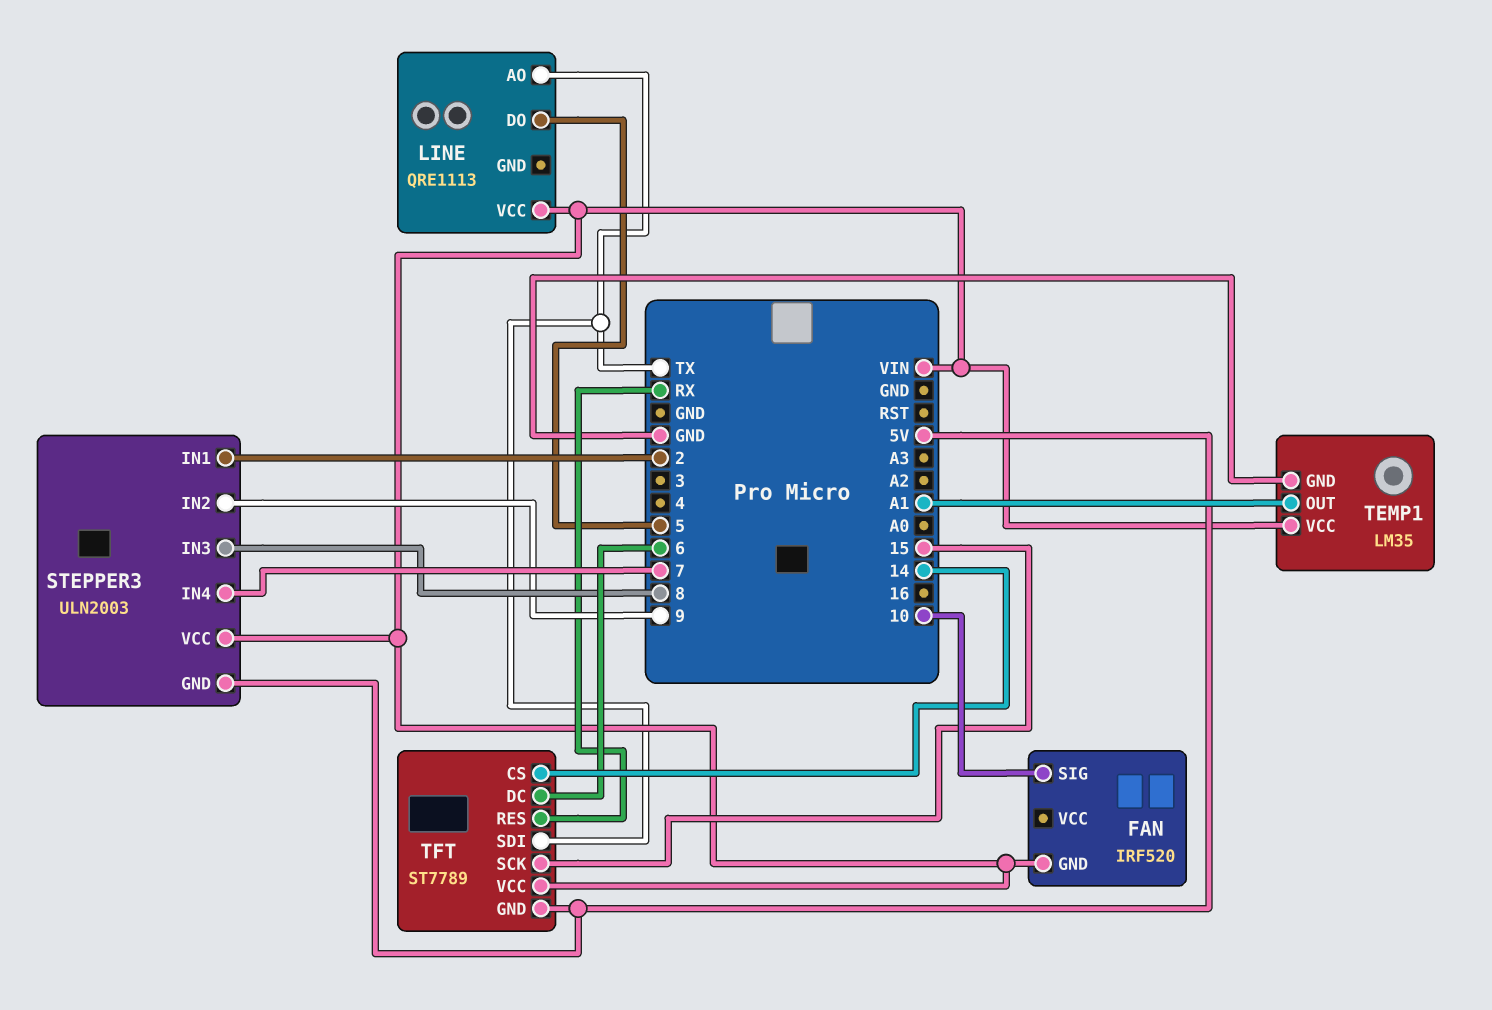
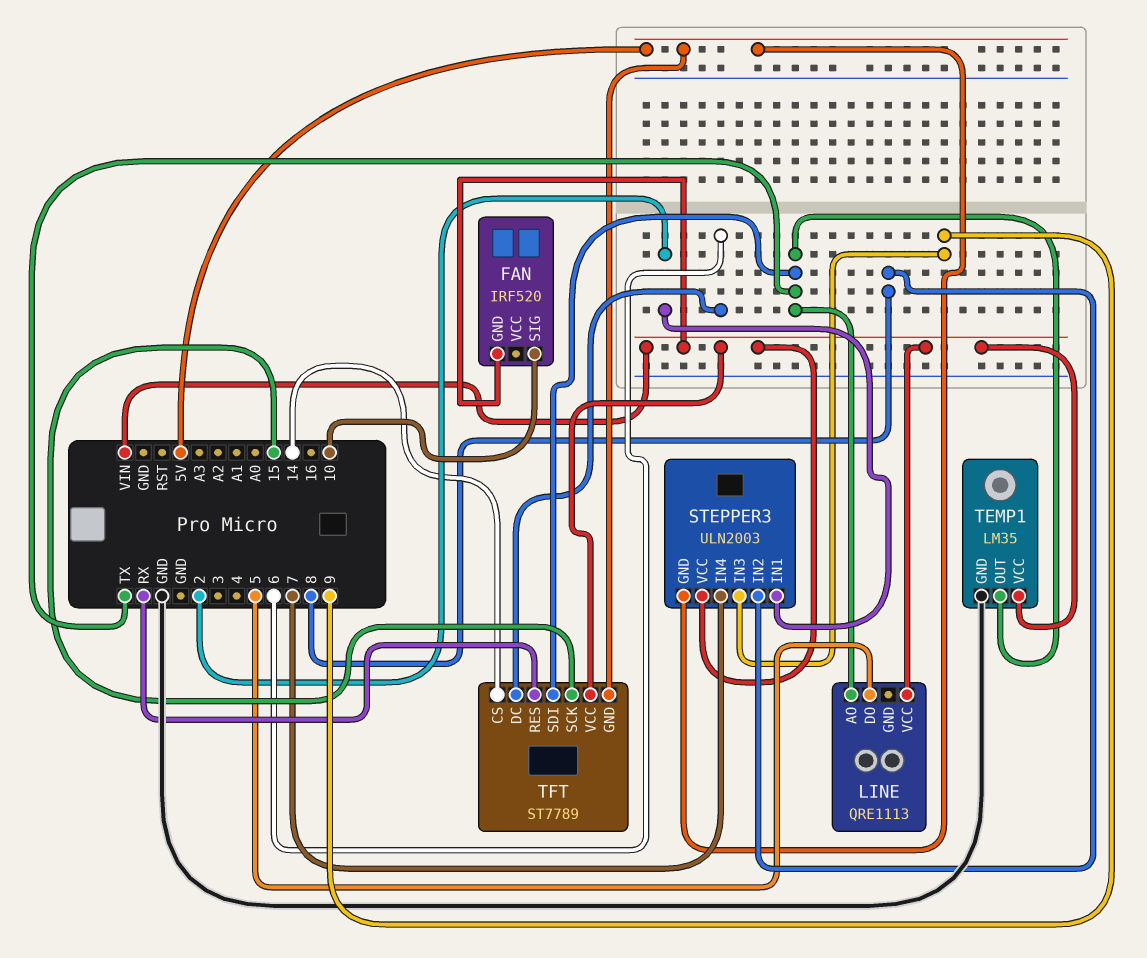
STEPPER3 pin IN2: 9 -> 8
STEPPER3 pin IN3: 8 -> 9
TEMP1 pin OUT: A1 -> TX

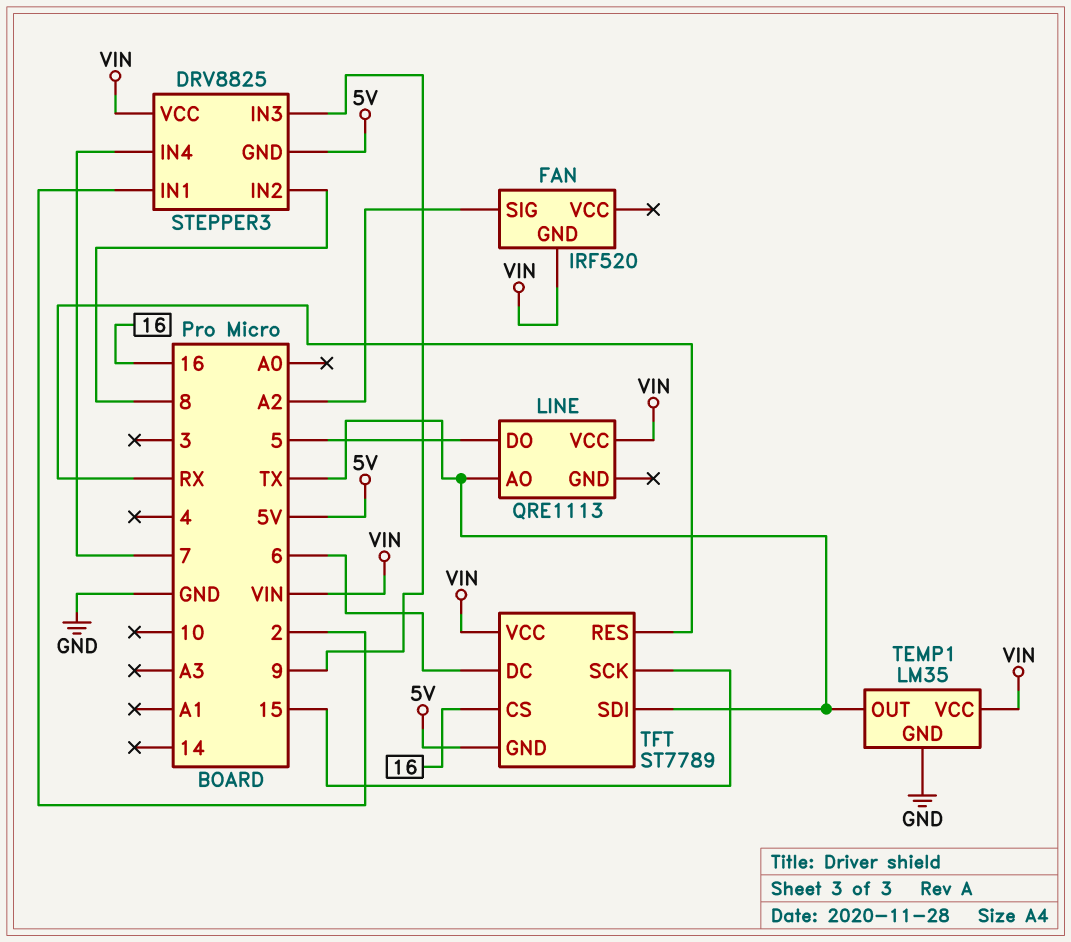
FAN pin SIG: 10 -> A2
STEPPER3: ULN2003 -> DRV8825
TFT pin CS: 14 -> 16

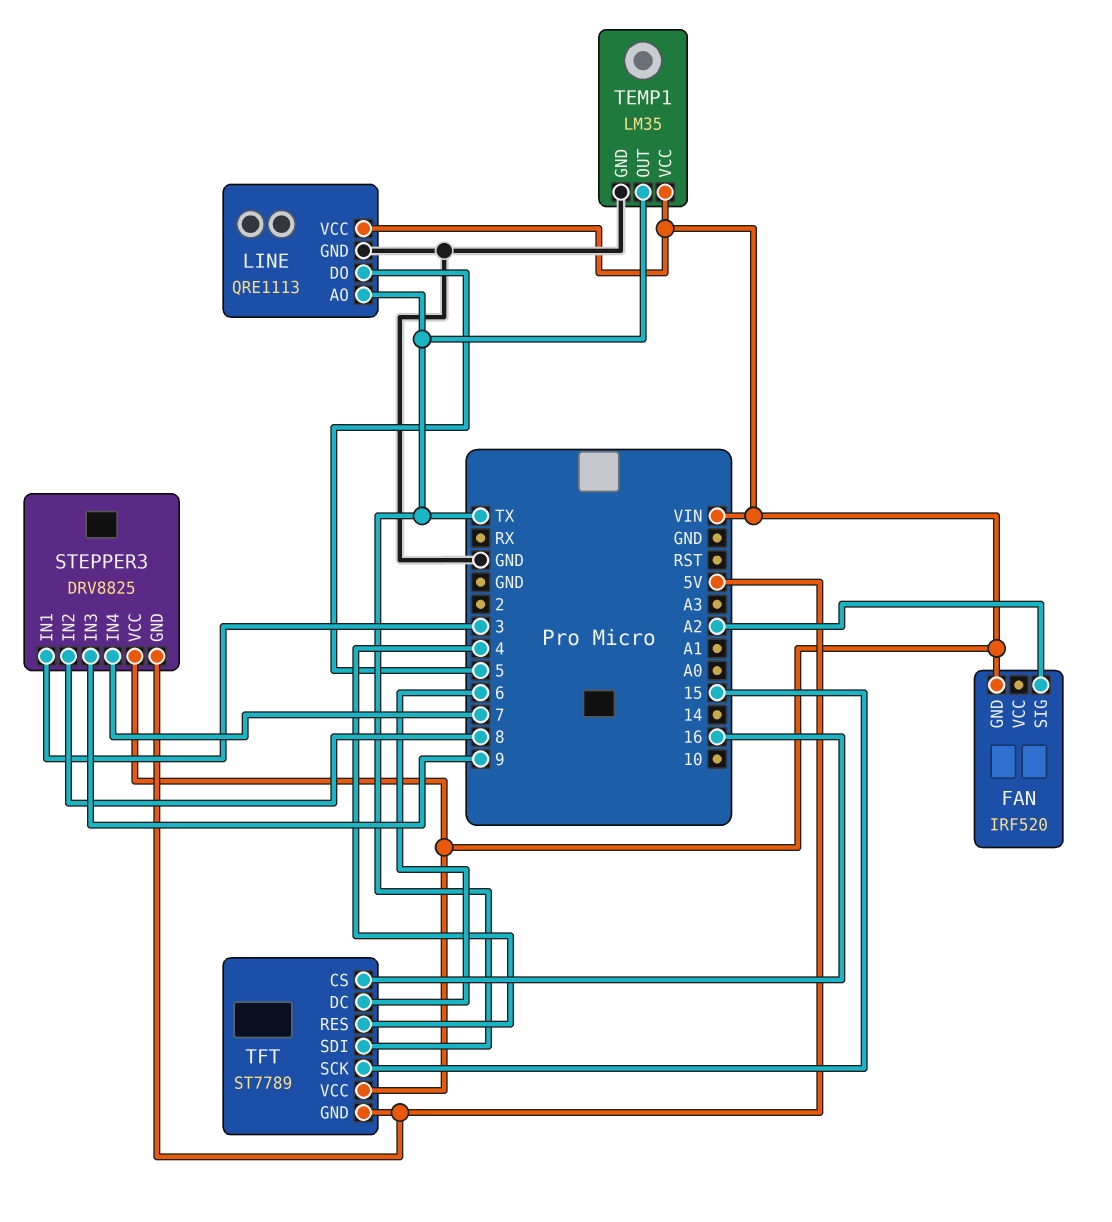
LINE pin GND: none -> GND
STEPPER3 pin IN1: 2 -> 3
TFT pin RES: RX -> 4

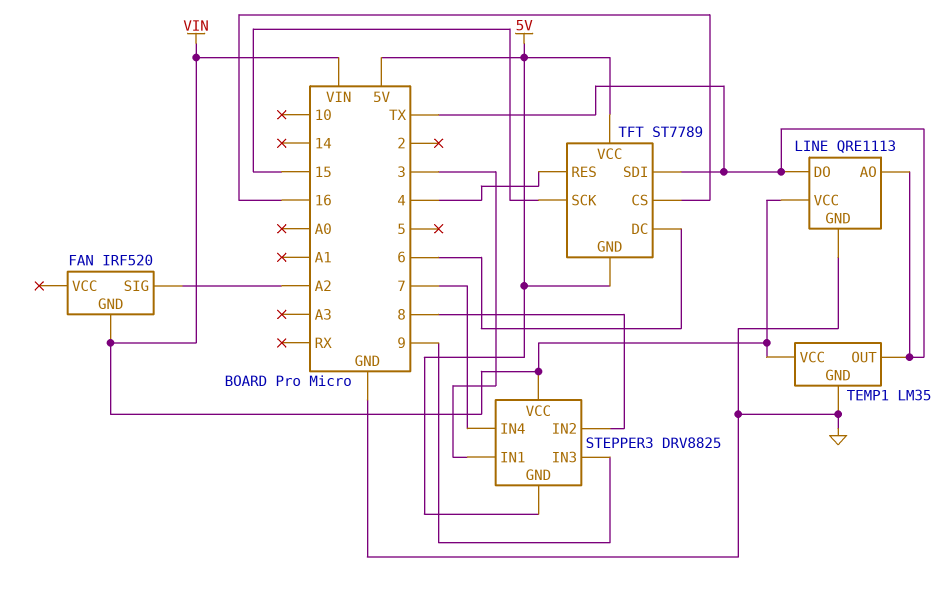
LINE pin DO: 5 -> TX
TFT pin VCC: VIN -> 5V

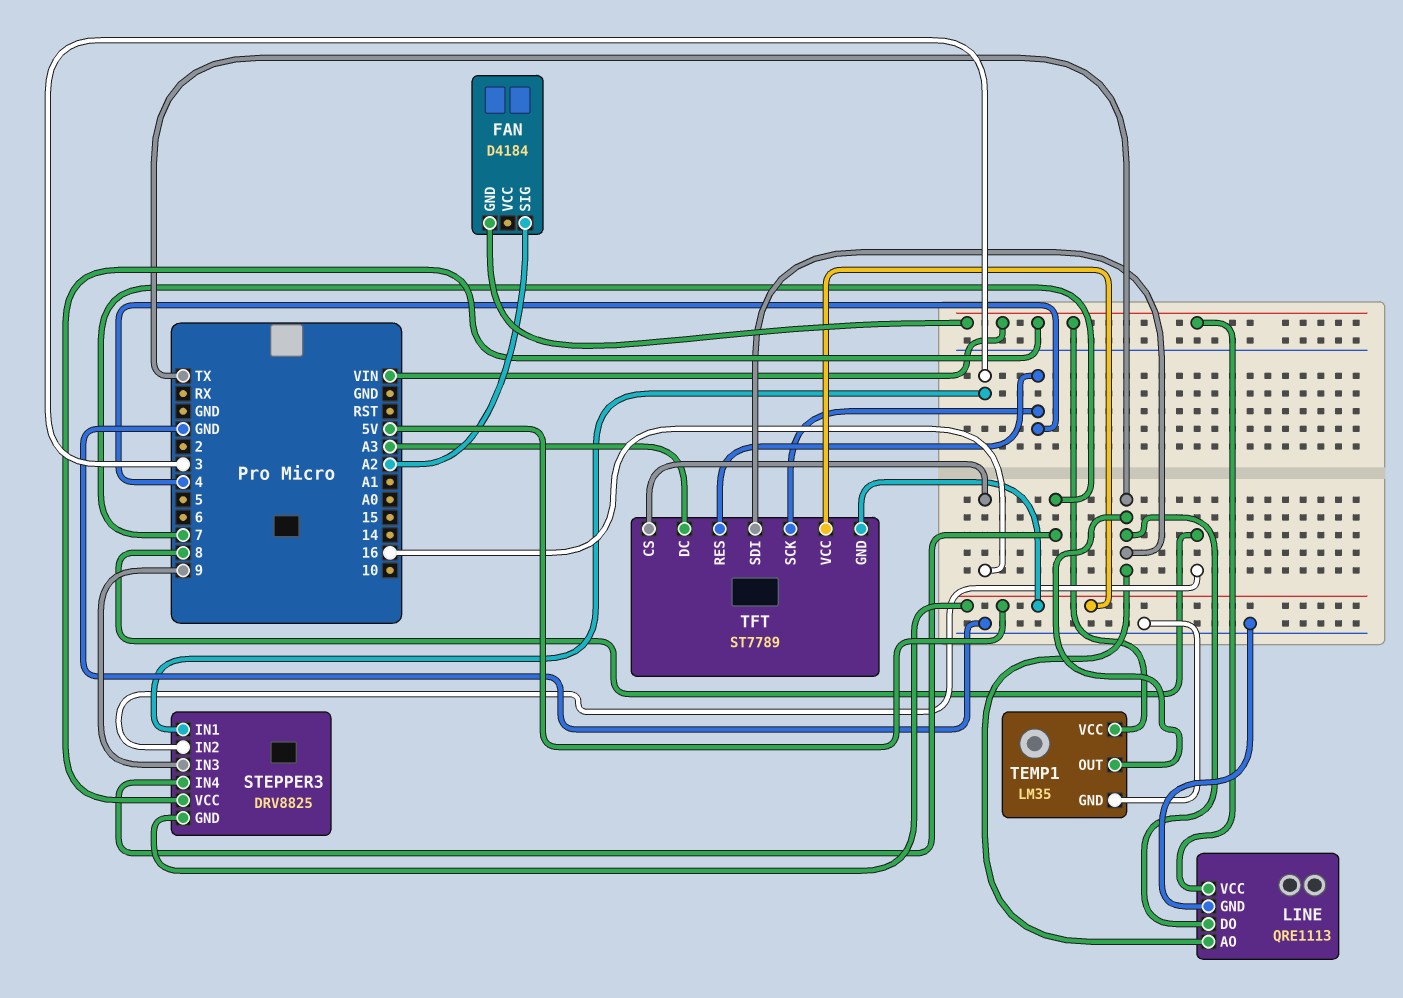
FAN: IRF520 -> D4184
TFT pin DC: 6 -> A3
TFT pin SCK: 15 -> 4

